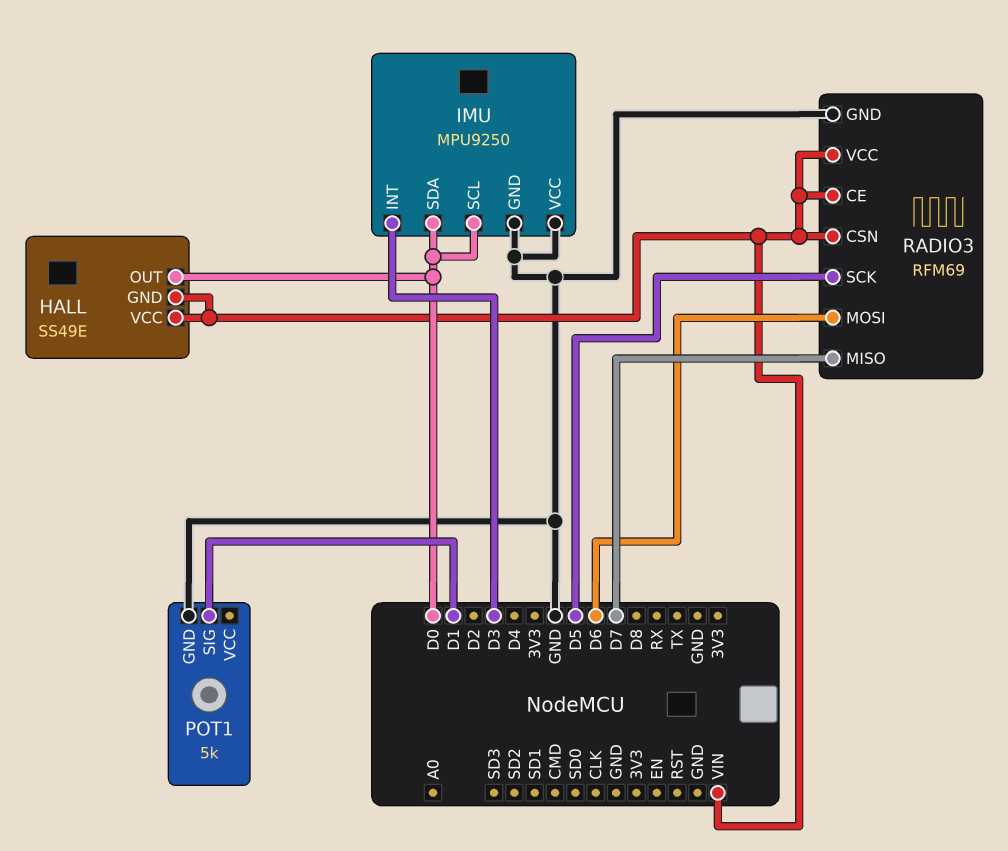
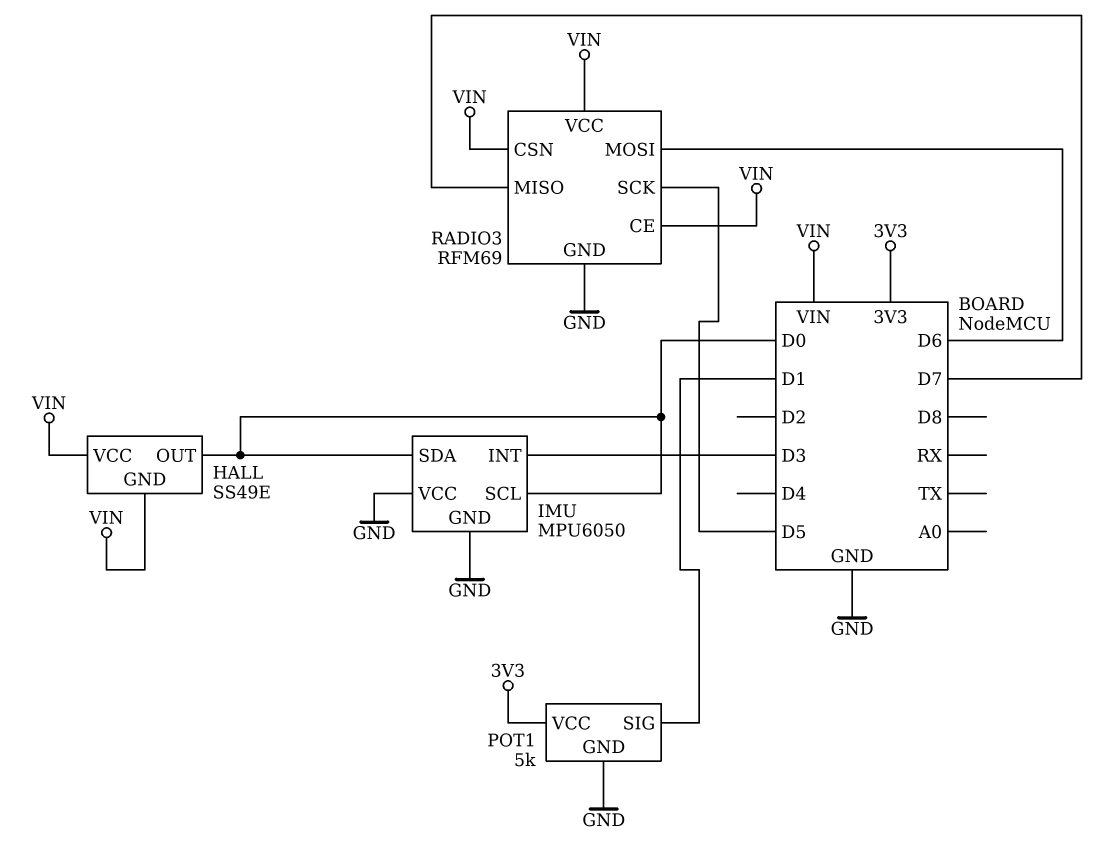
IMU: MPU9250 -> MPU6050
POT1 pin VCC: none -> 3V3

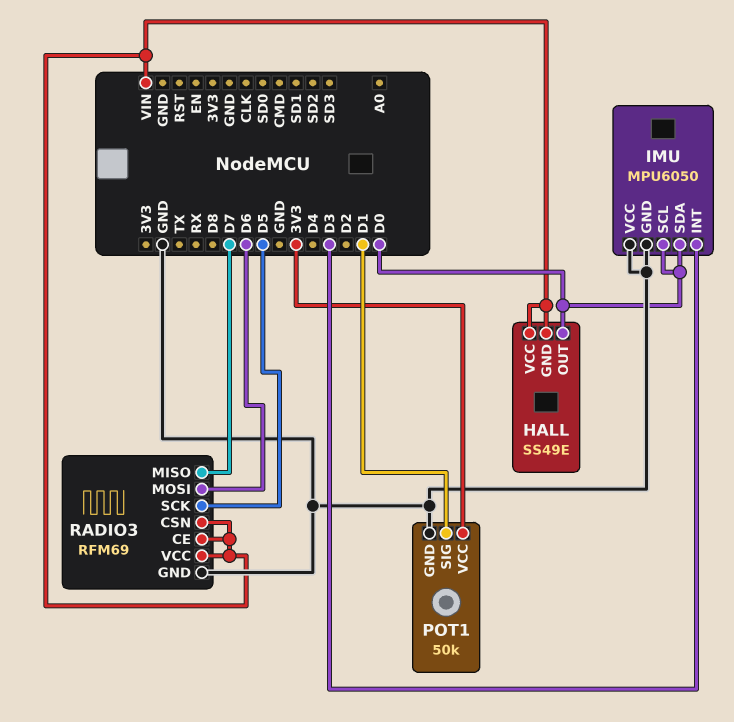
POT1: 5k -> 50k

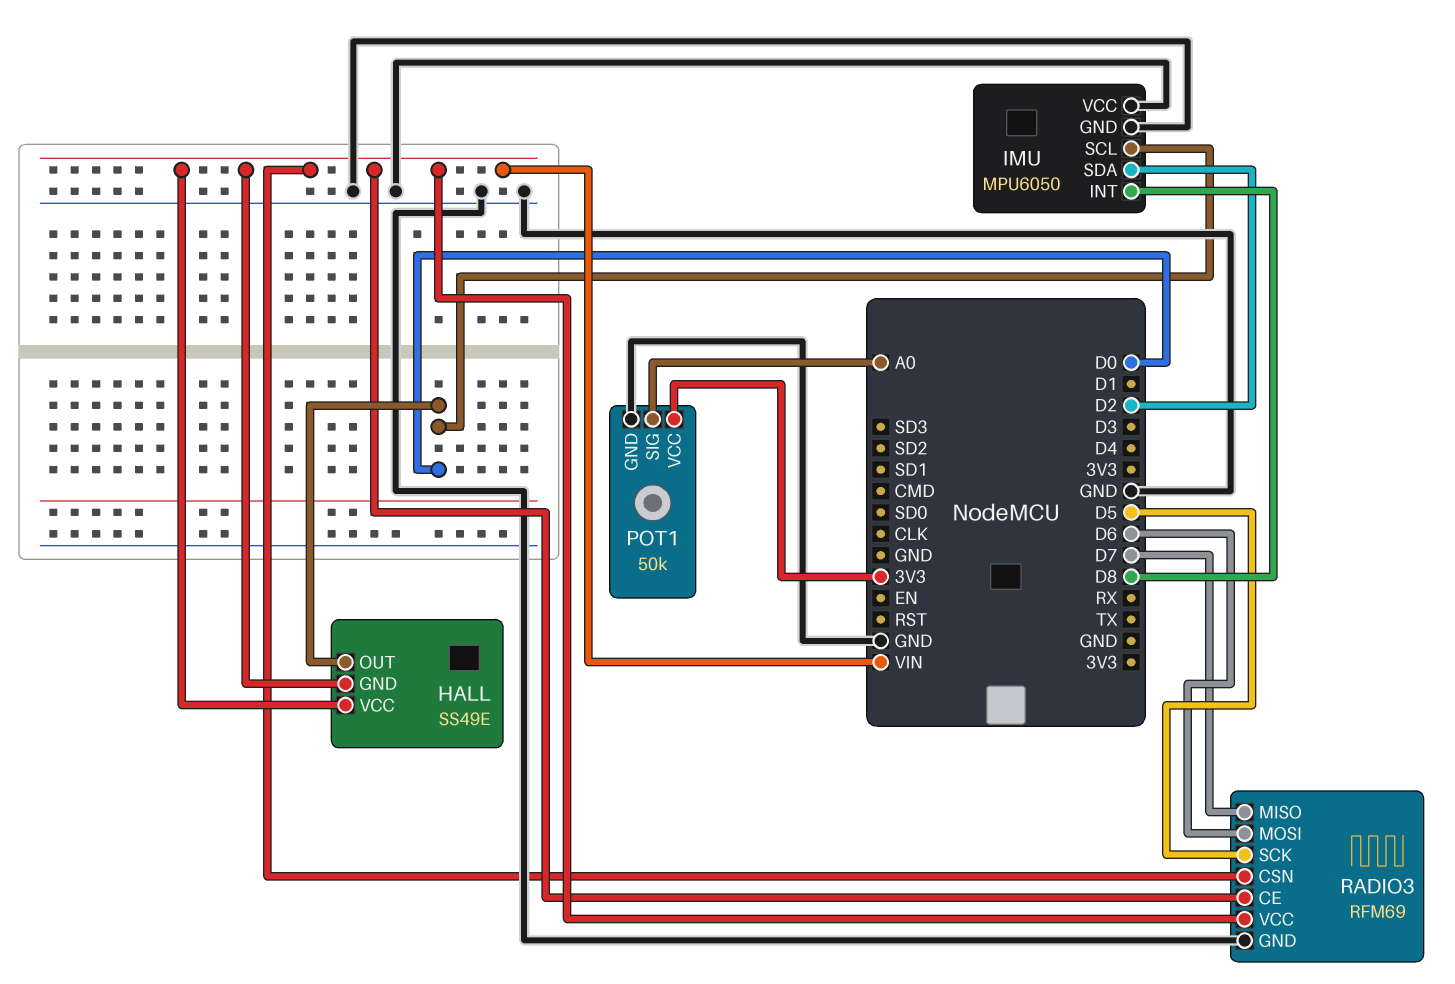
IMU pin INT: D3 -> D8
IMU pin SDA: D0 -> D2
POT1 pin SIG: D1 -> A0

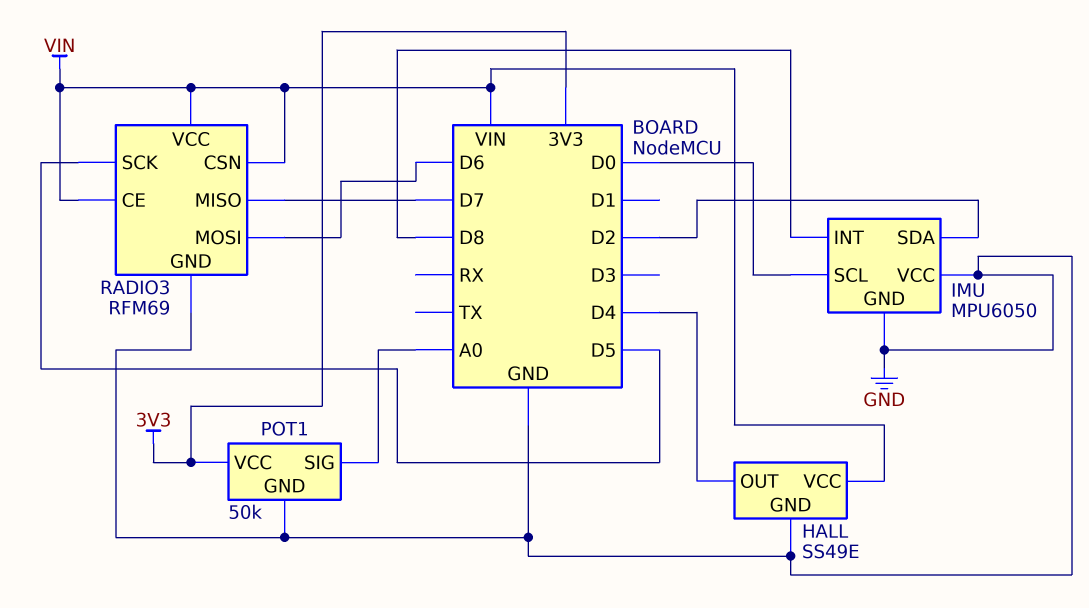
HALL pin GND: VIN -> GND
HALL pin OUT: D0 -> D4

